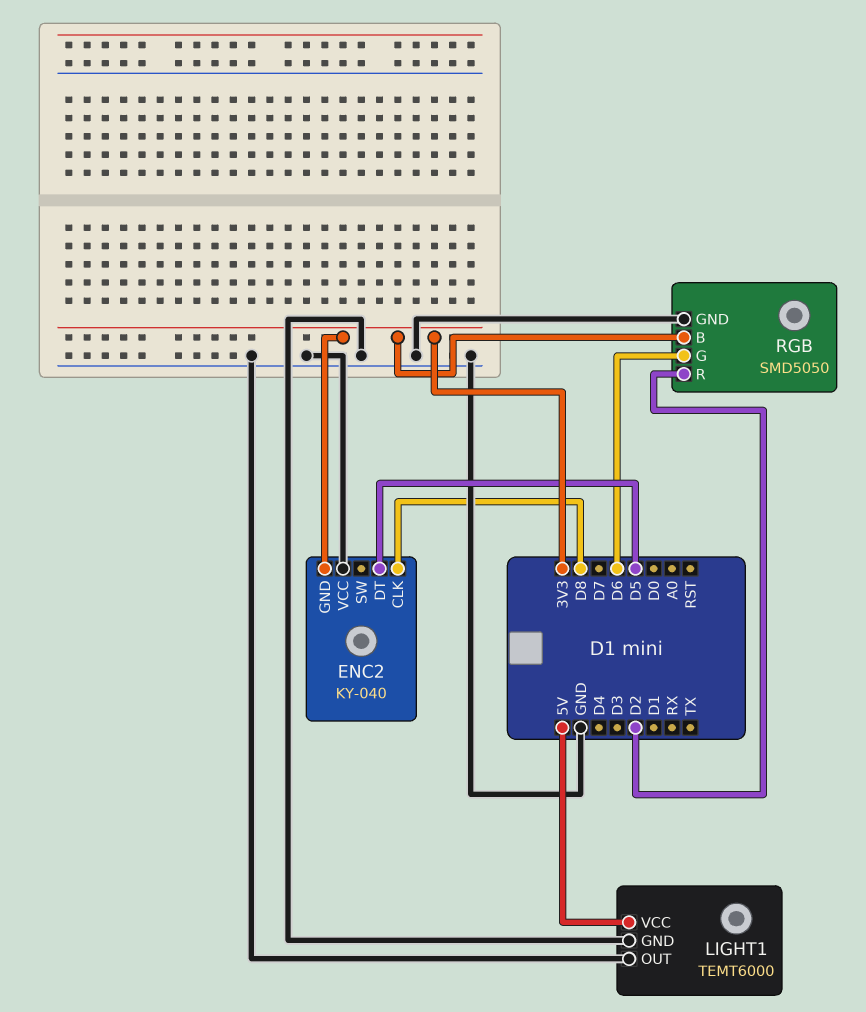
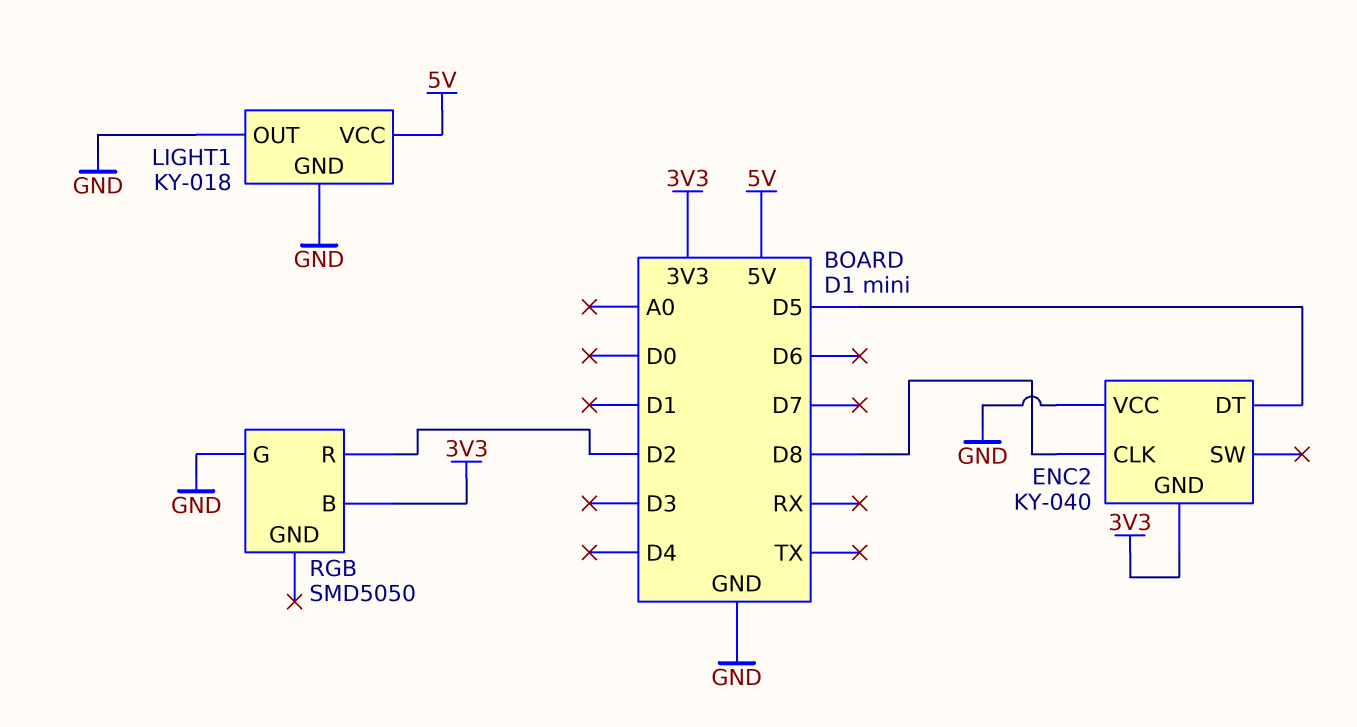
LIGHT1: TEMT6000 -> KY-018
RGB pin G: D6 -> GND
RGB pin GND: GND -> none

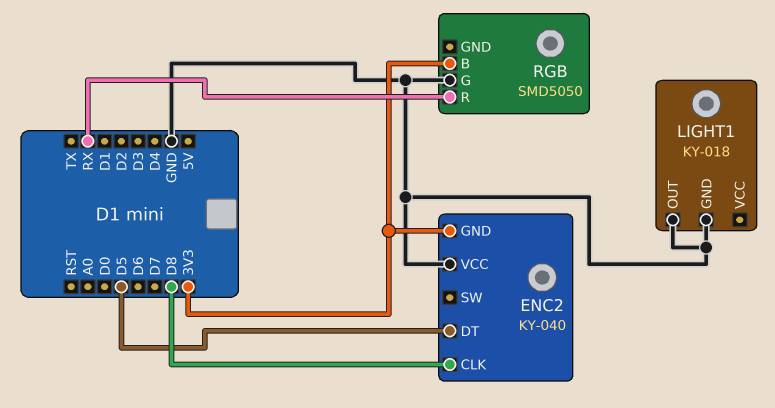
LIGHT1 pin VCC: 5V -> none
RGB pin R: D2 -> RX

